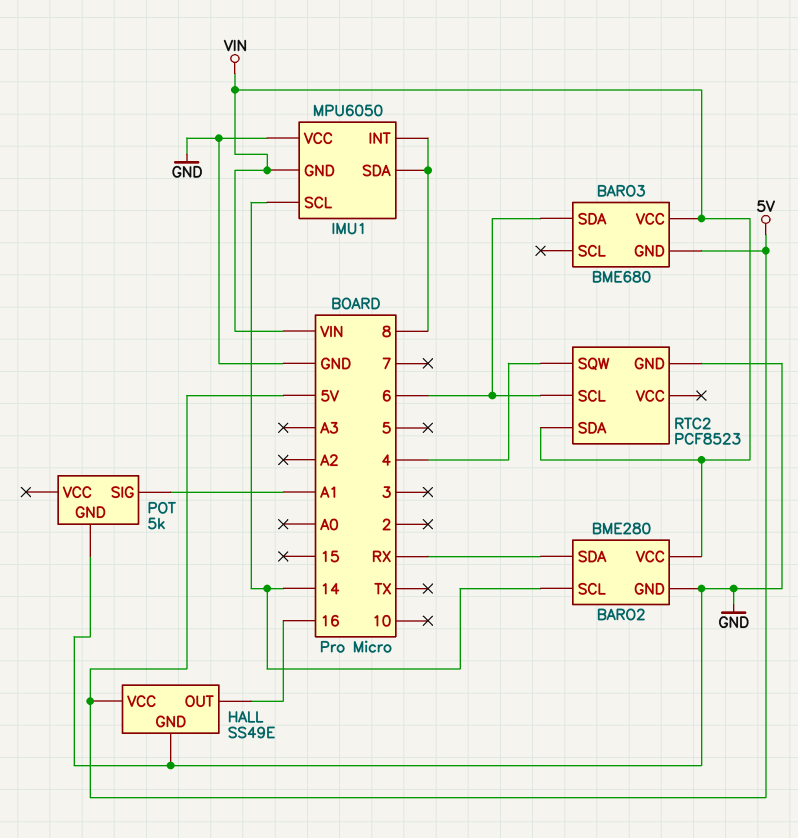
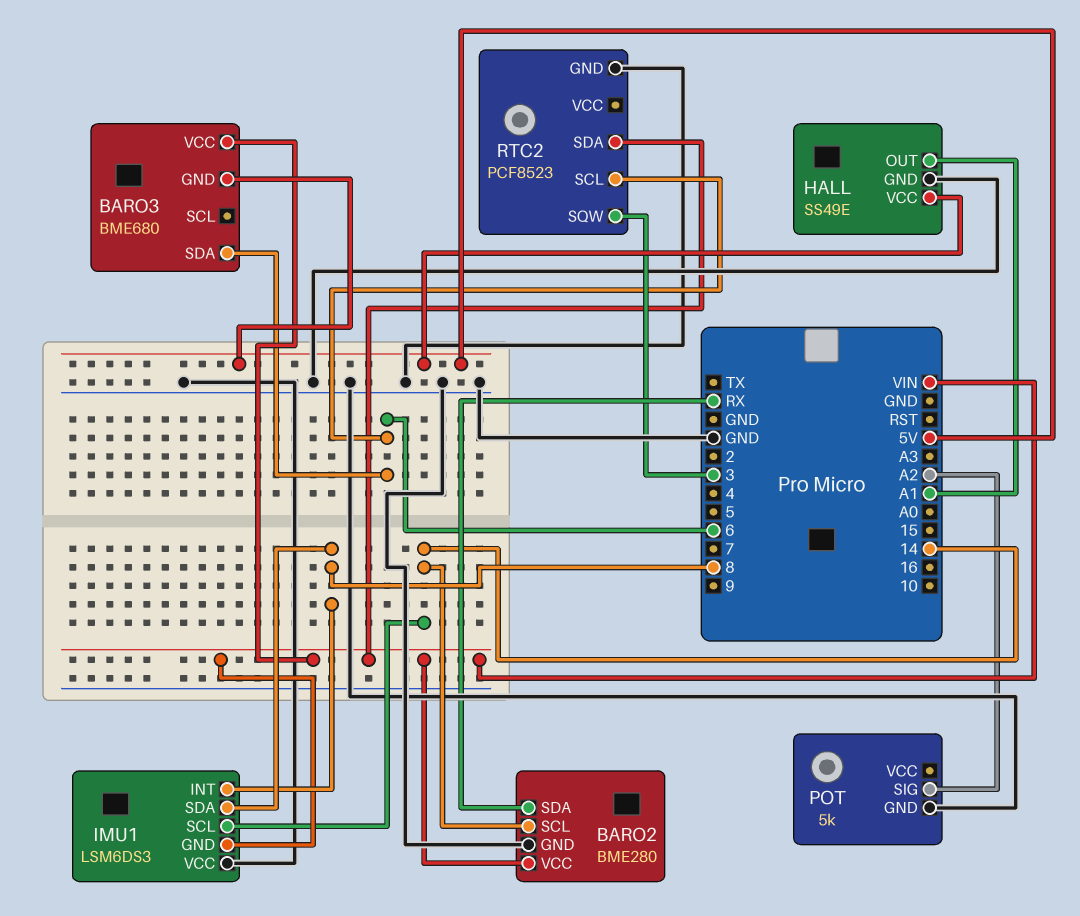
HALL pin OUT: 16 -> A1
IMU1: MPU6050 -> LSM6DS3
POT pin SIG: A1 -> A2
RTC2 pin SQW: 4 -> 3

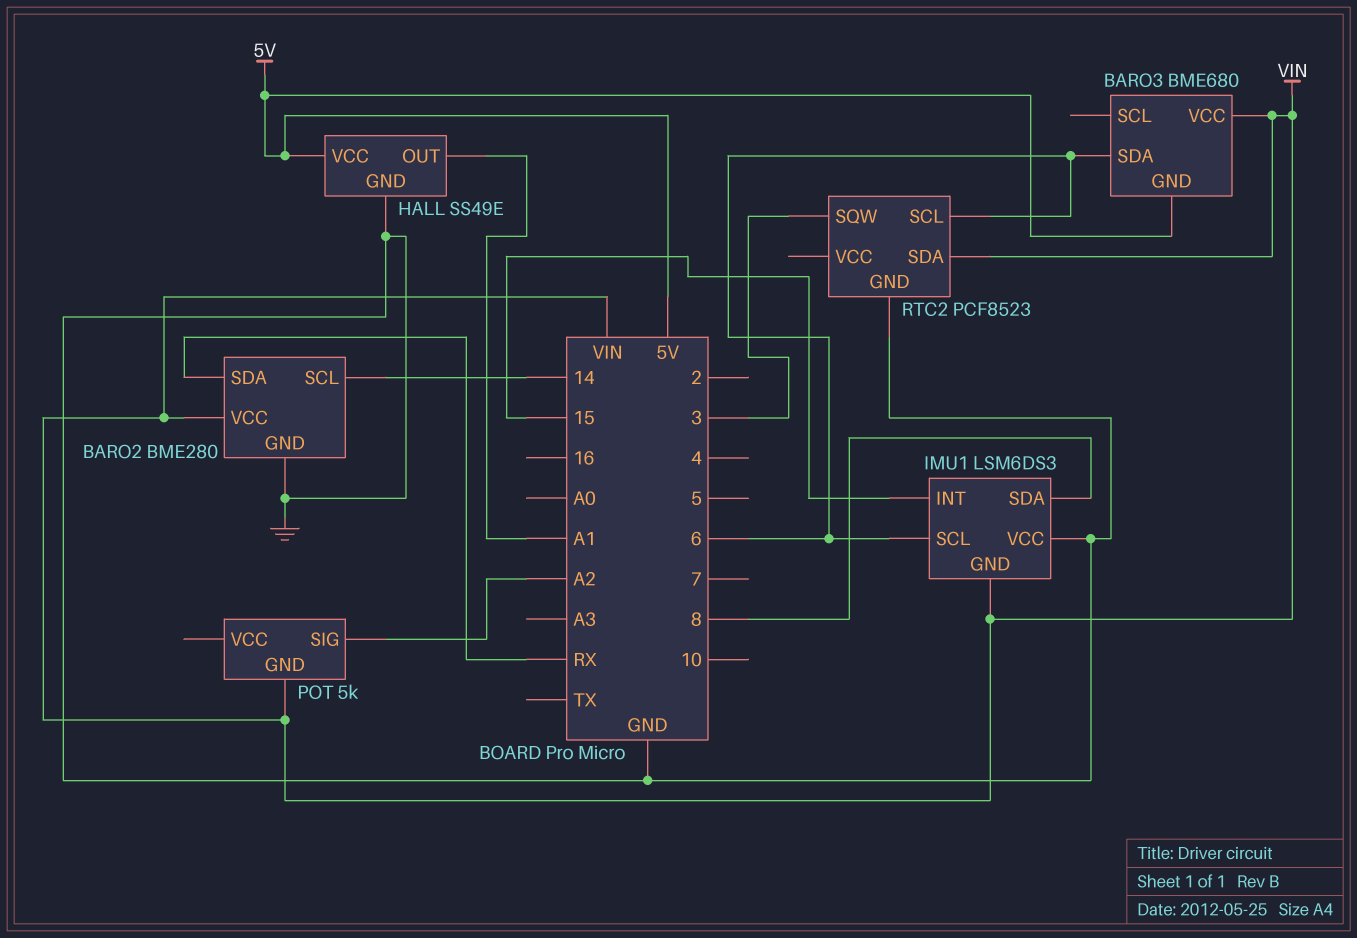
IMU1 pin INT: 8 -> 15
IMU1 pin SCL: 14 -> 6
POT pin GND: GND -> VIN

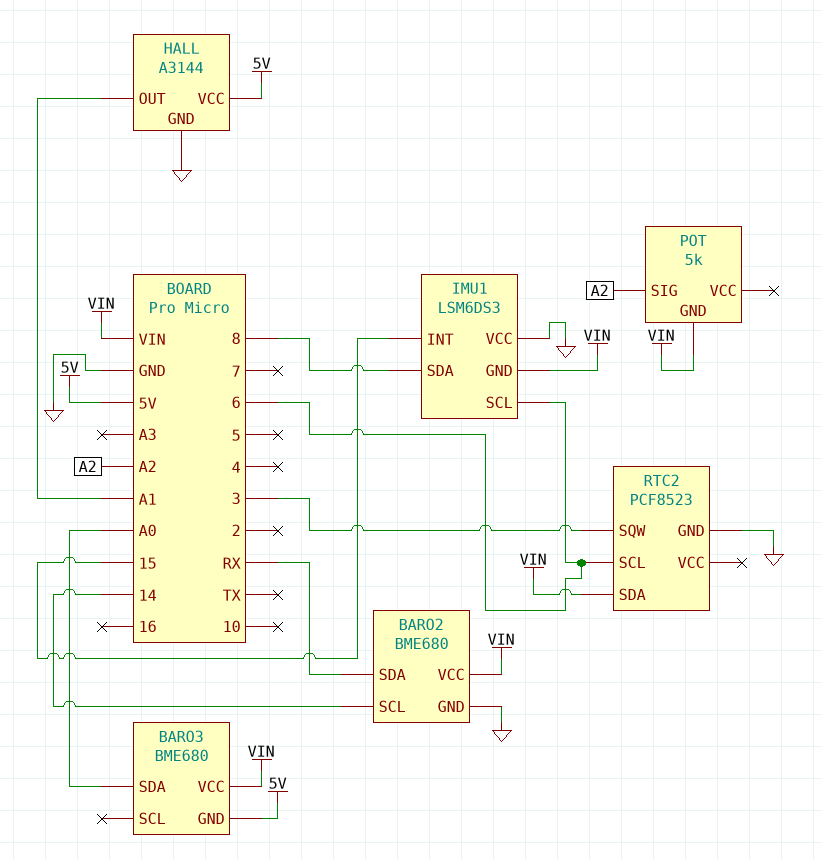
BARO2: BME280 -> BME680
BARO3 pin SDA: 6 -> A0
HALL: SS49E -> A3144

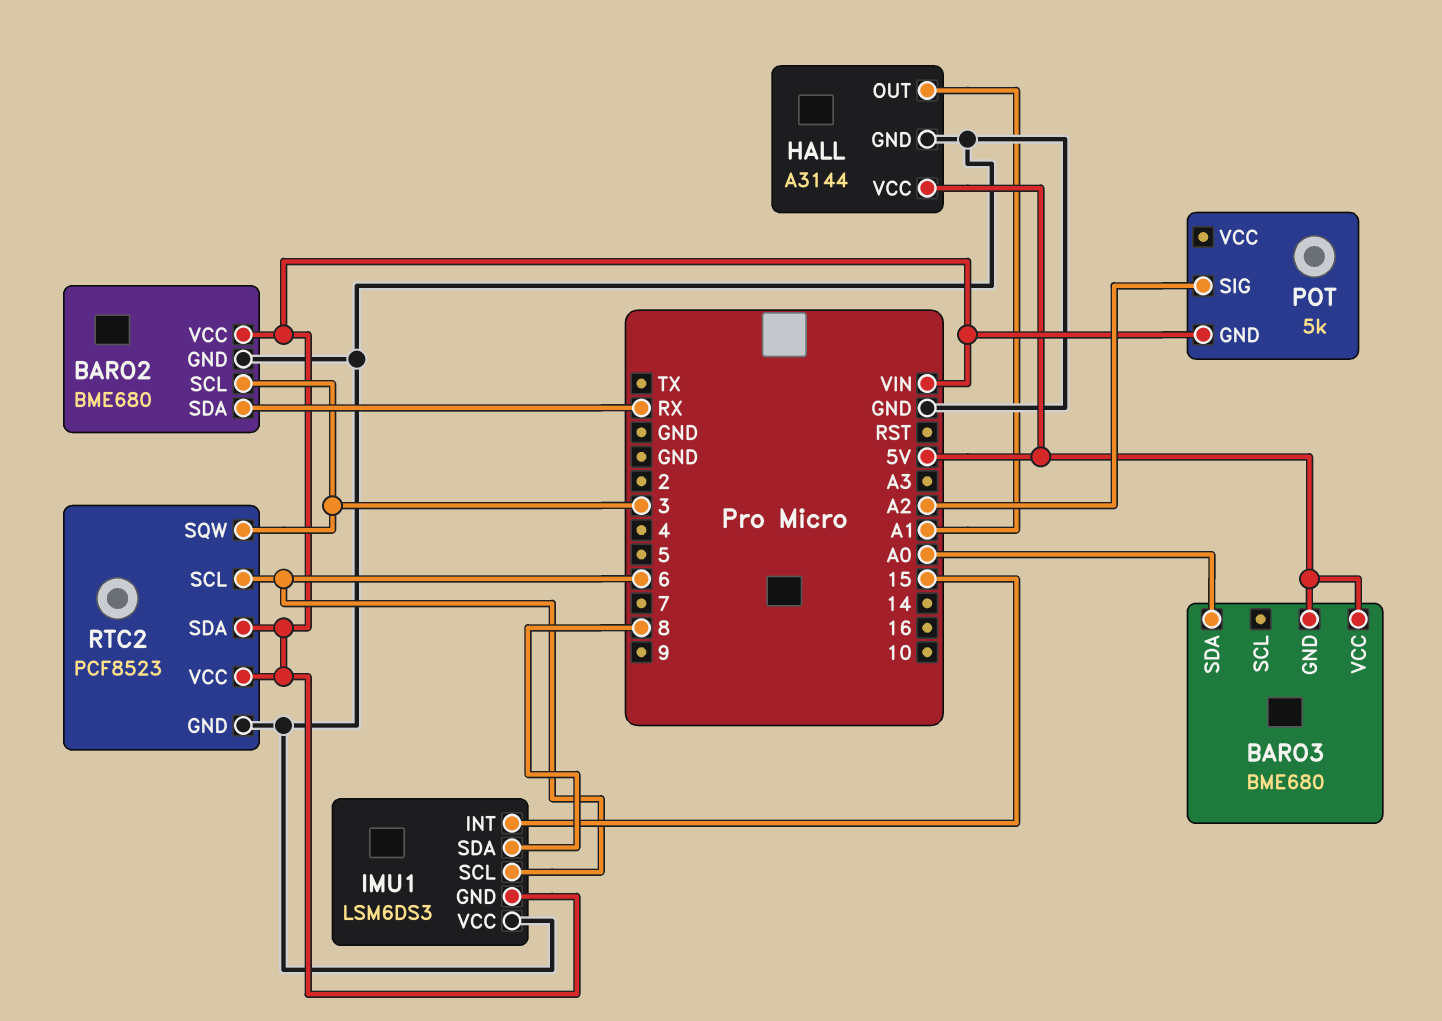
BARO2 pin SCL: 14 -> 3
BARO3 pin VCC: VIN -> 5V
RTC2 pin VCC: none -> VIN

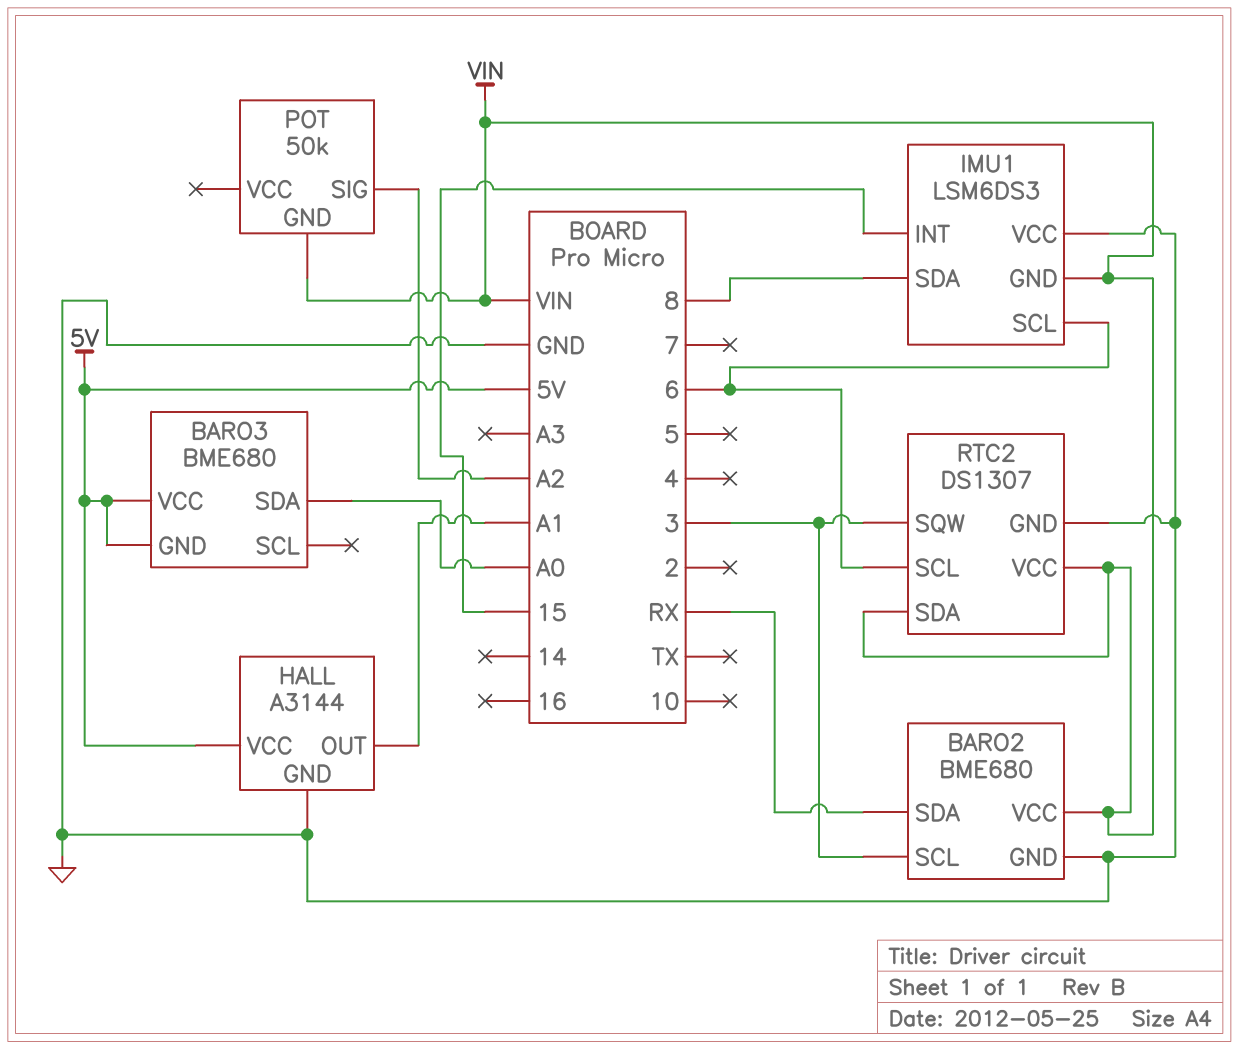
POT: 5k -> 50k
RTC2: PCF8523 -> DS1307

